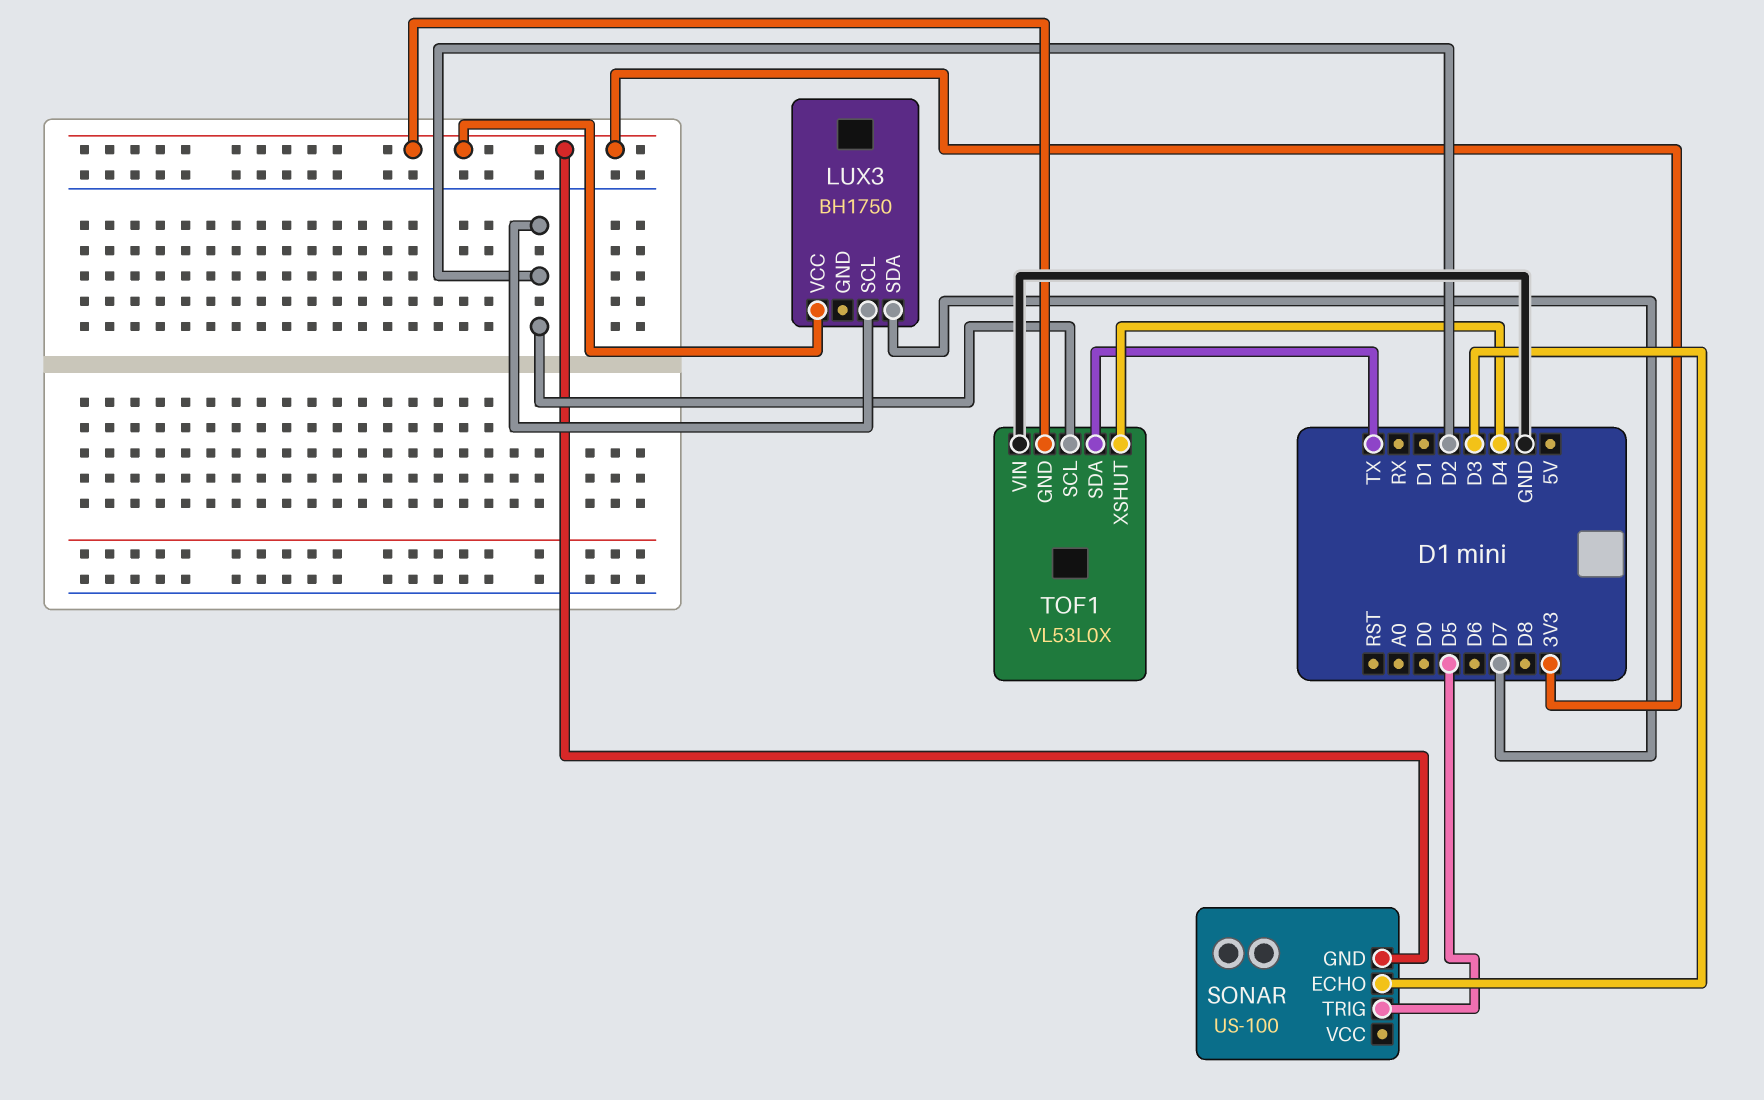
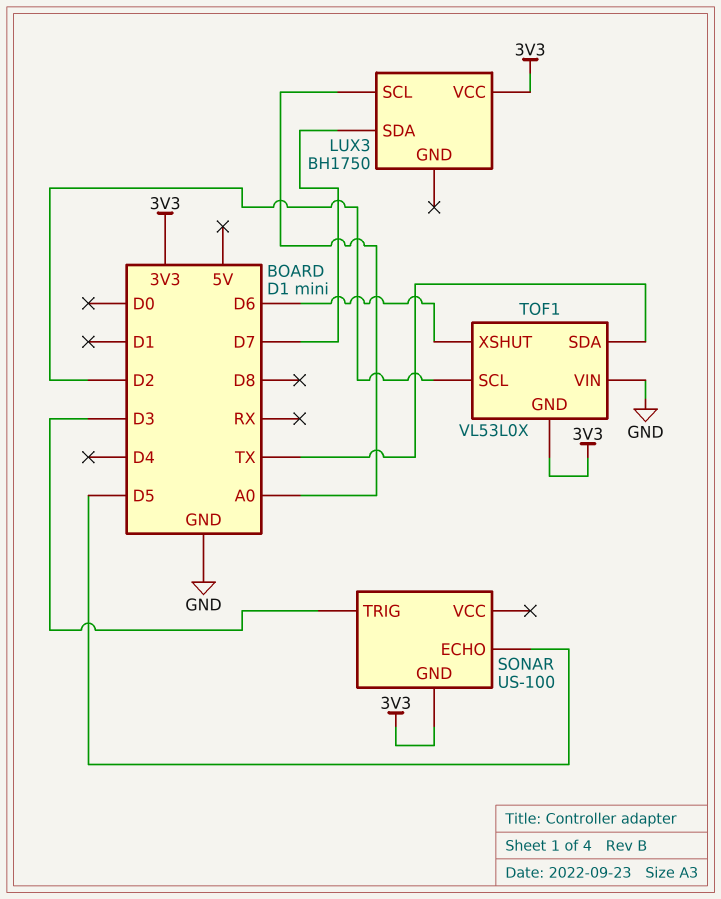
LUX3 pin SCL: D2 -> A0
SONAR pin ECHO: D3 -> D5
SONAR pin TRIG: D5 -> D3
TOF1 pin XSHUT: D4 -> D6

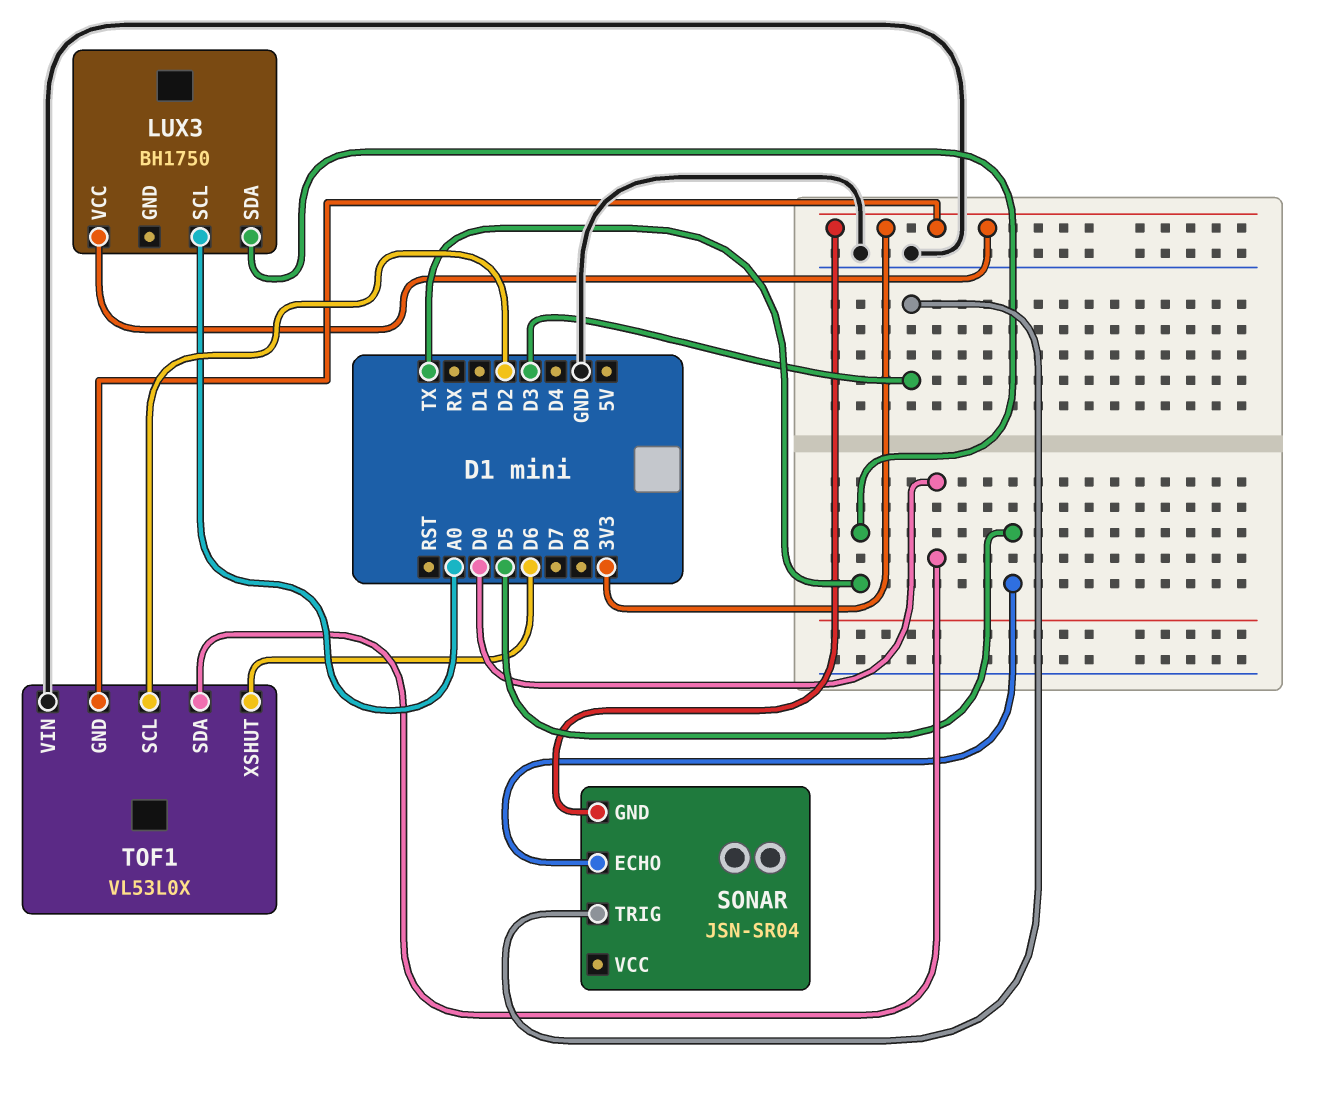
LUX3 pin SDA: D7 -> TX
SONAR: US-100 -> JSN-SR04
TOF1 pin SDA: TX -> D0

